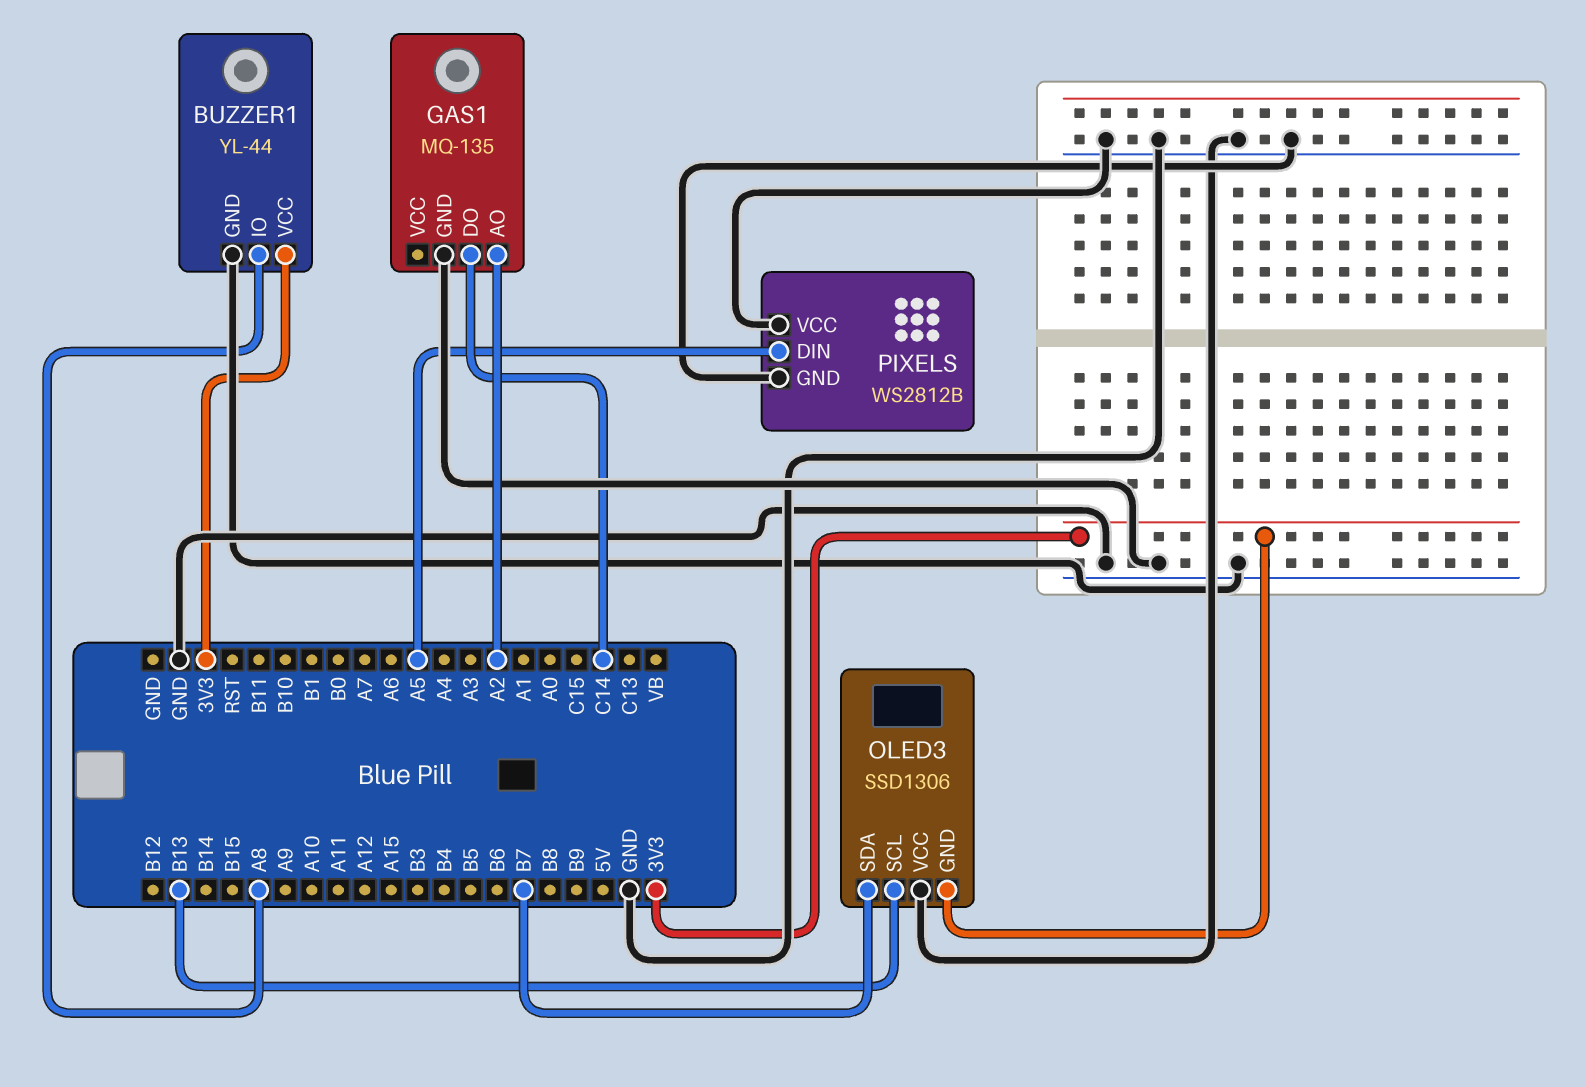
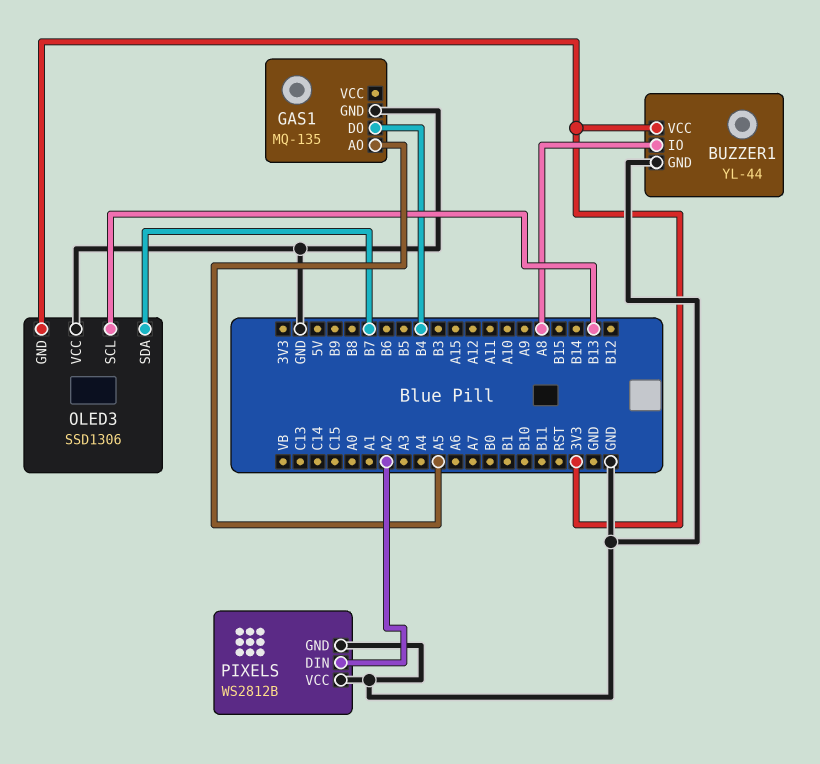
GAS1 pin AO: A2 -> A5
GAS1 pin DO: C14 -> B4
PIXELS pin DIN: A5 -> A2

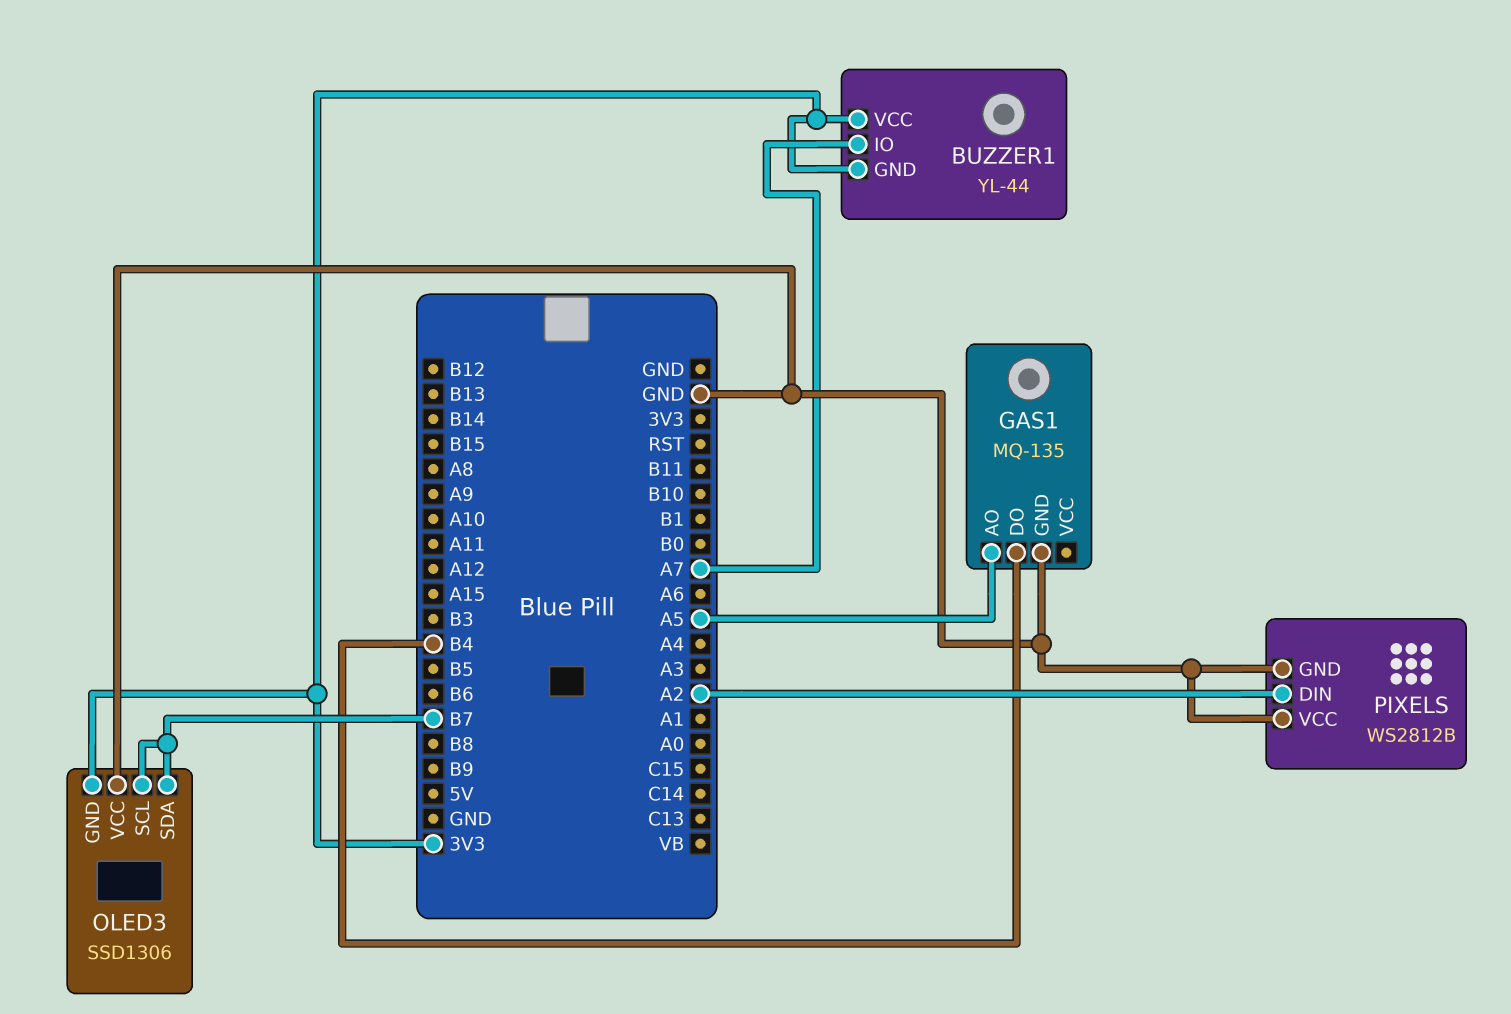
BUZZER1 pin GND: GND -> 3V3
BUZZER1 pin IO: A8 -> A7
OLED3 pin SCL: B13 -> B7

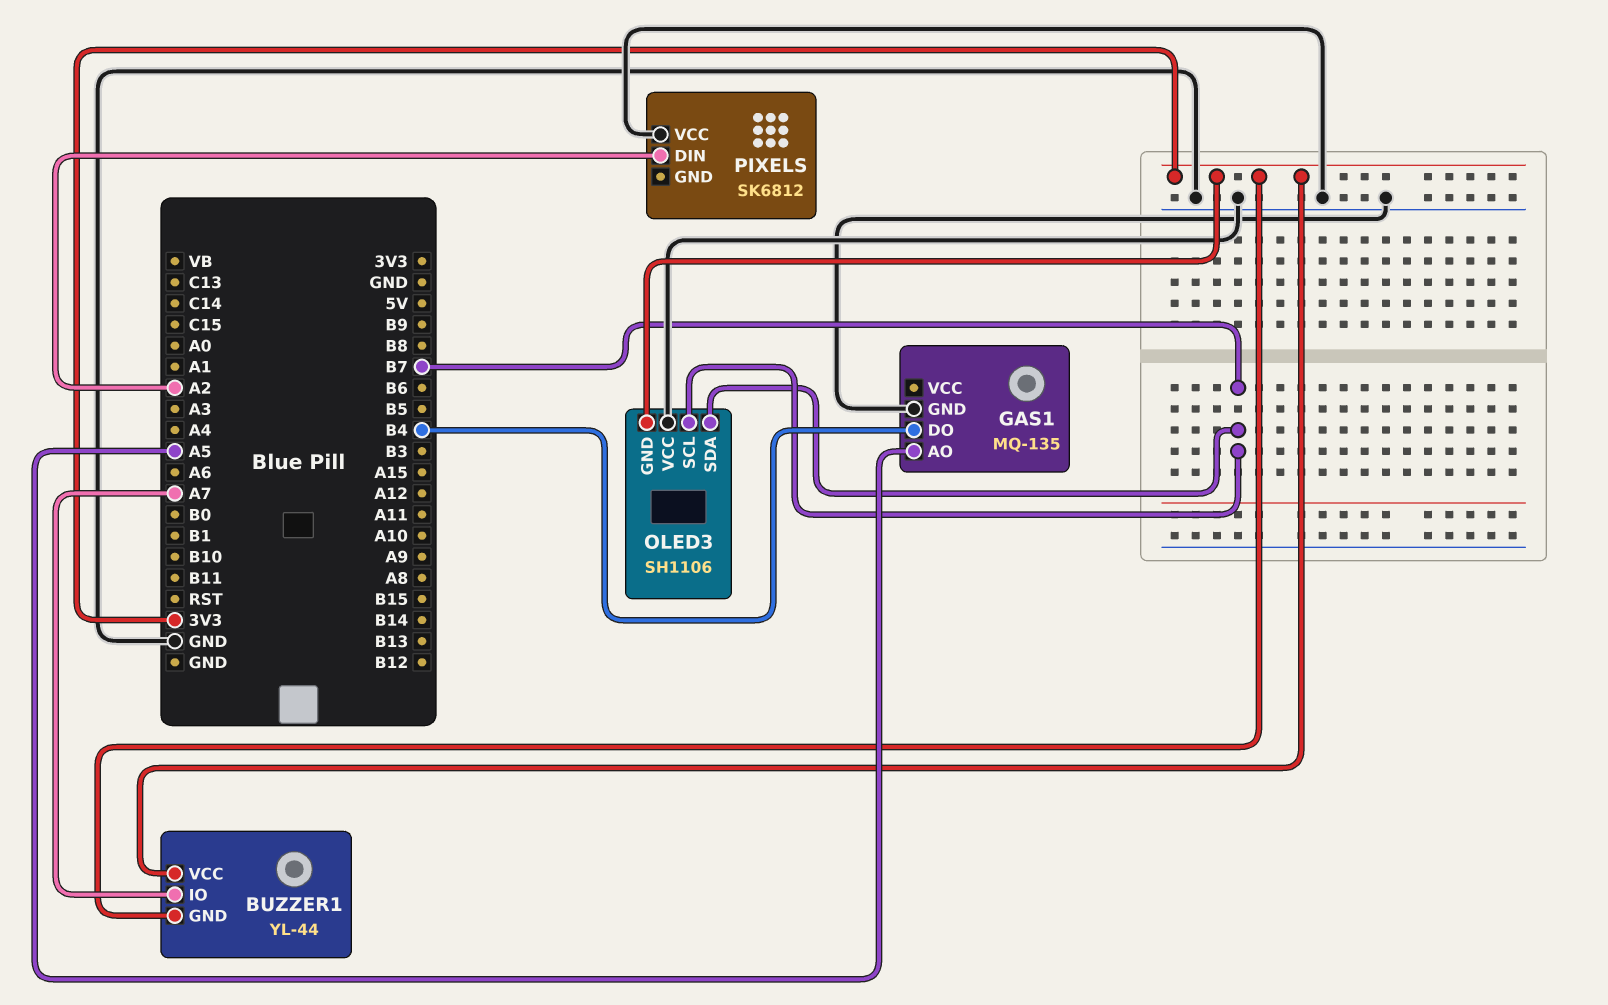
OLED3: SSD1306 -> SH1106
PIXELS: WS2812B -> SK6812
PIXELS pin GND: GND -> none

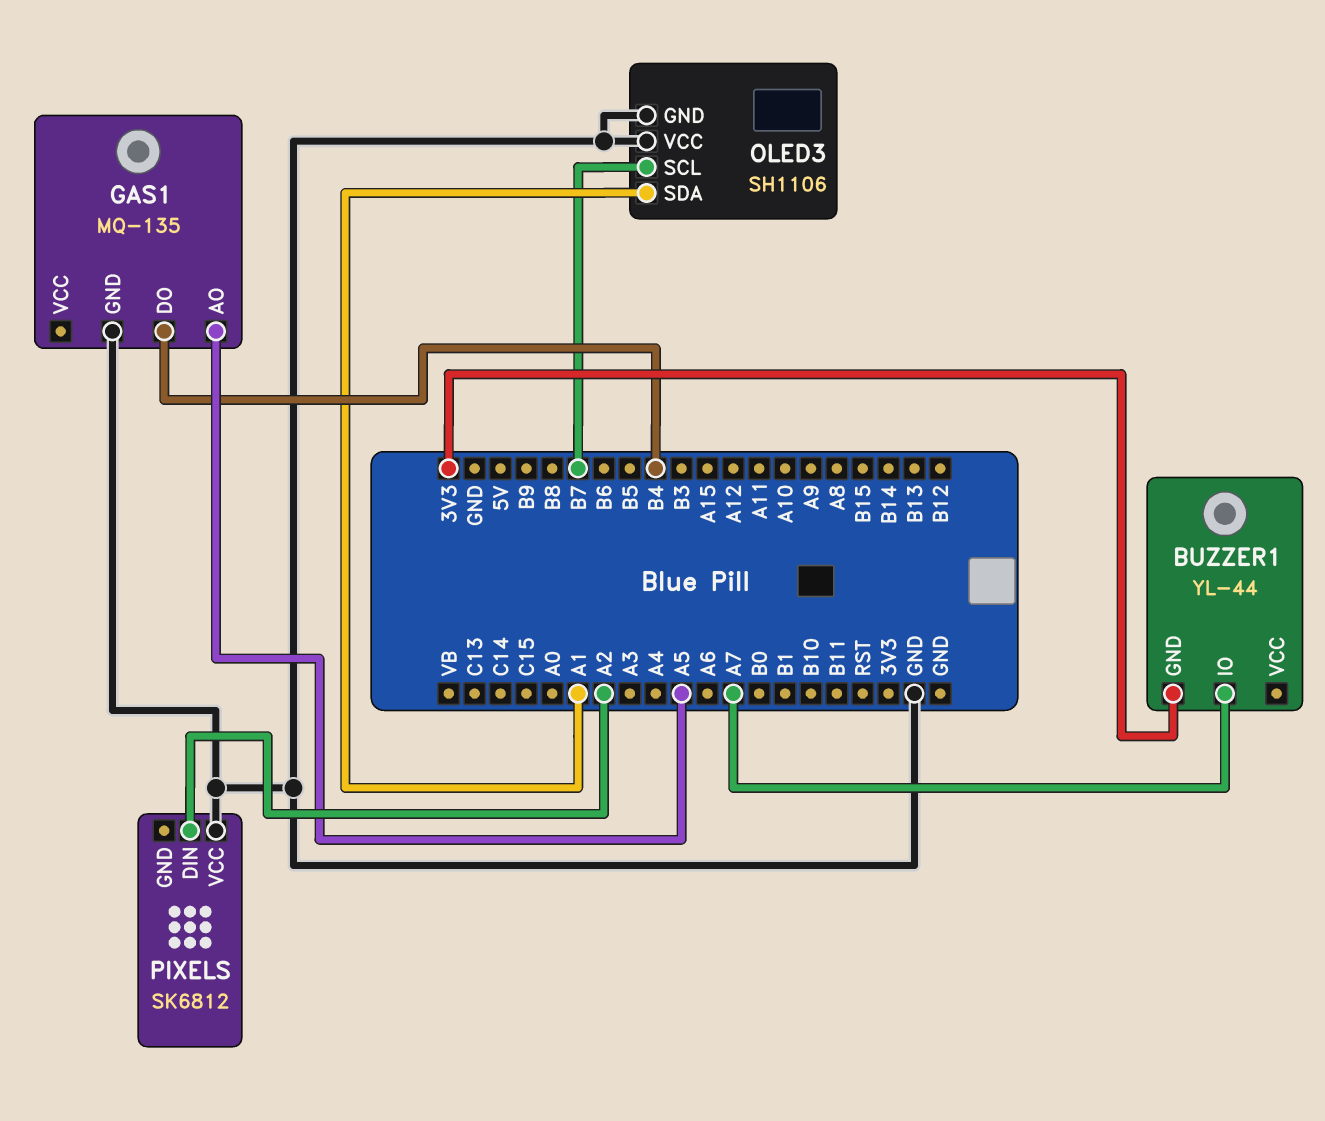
BUZZER1 pin VCC: 3V3 -> none
OLED3 pin GND: 3V3 -> GND
OLED3 pin SDA: B7 -> A1

